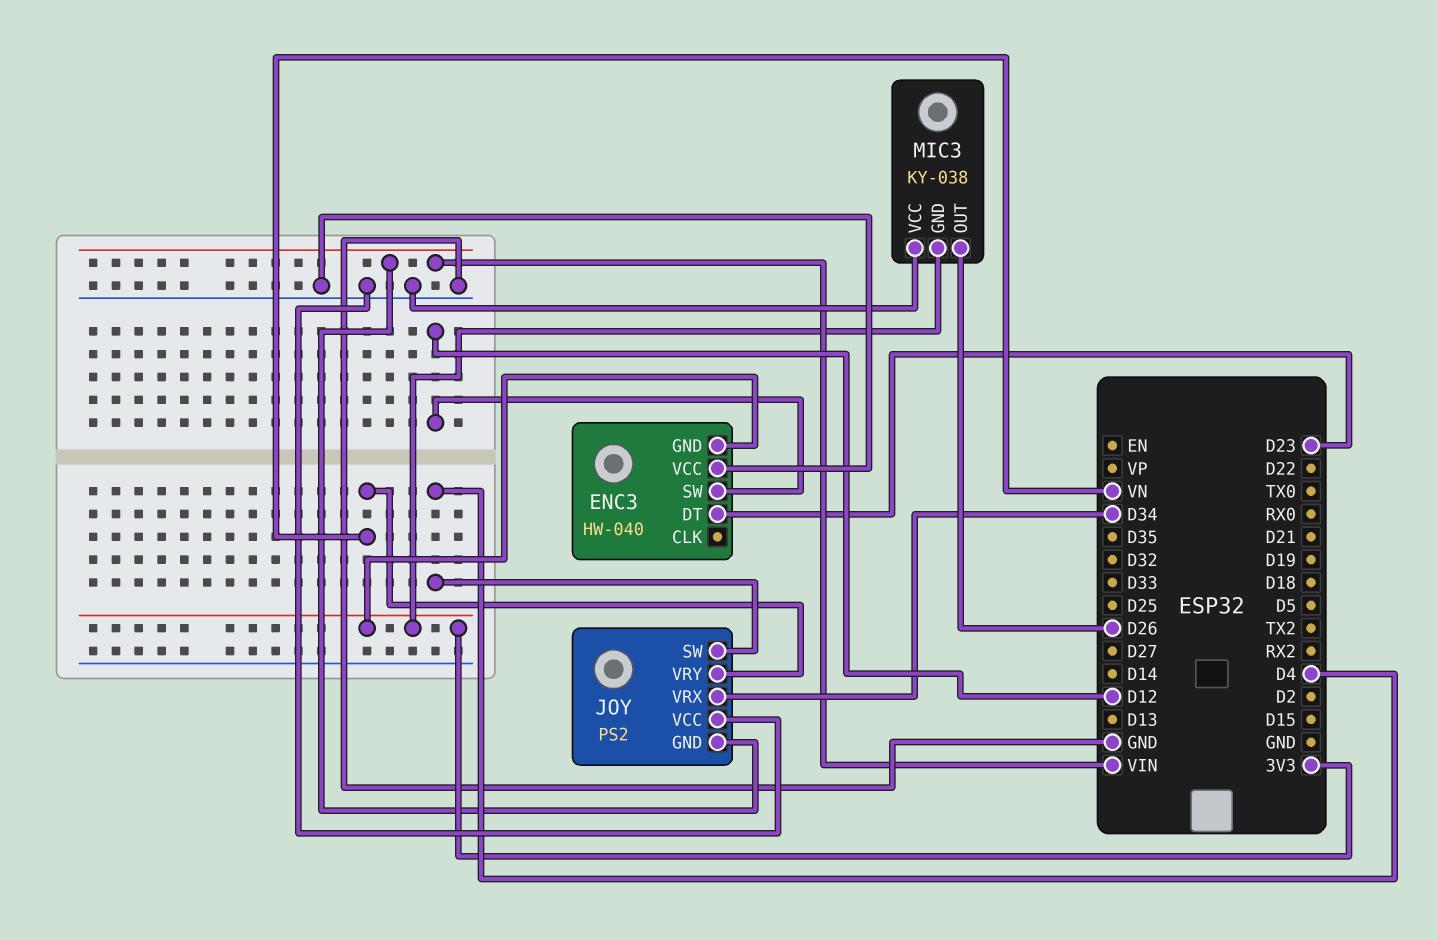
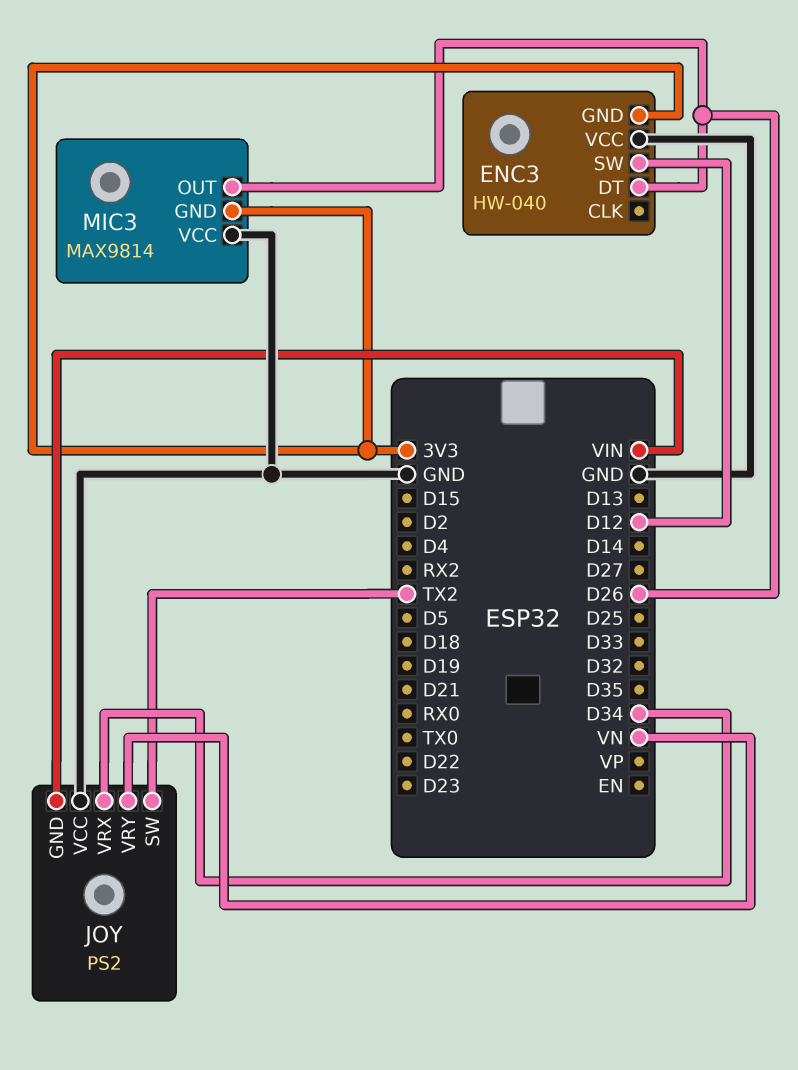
ENC3 pin DT: D23 -> D26
JOY pin SW: D4 -> TX2
MIC3: KY-038 -> MAX9814

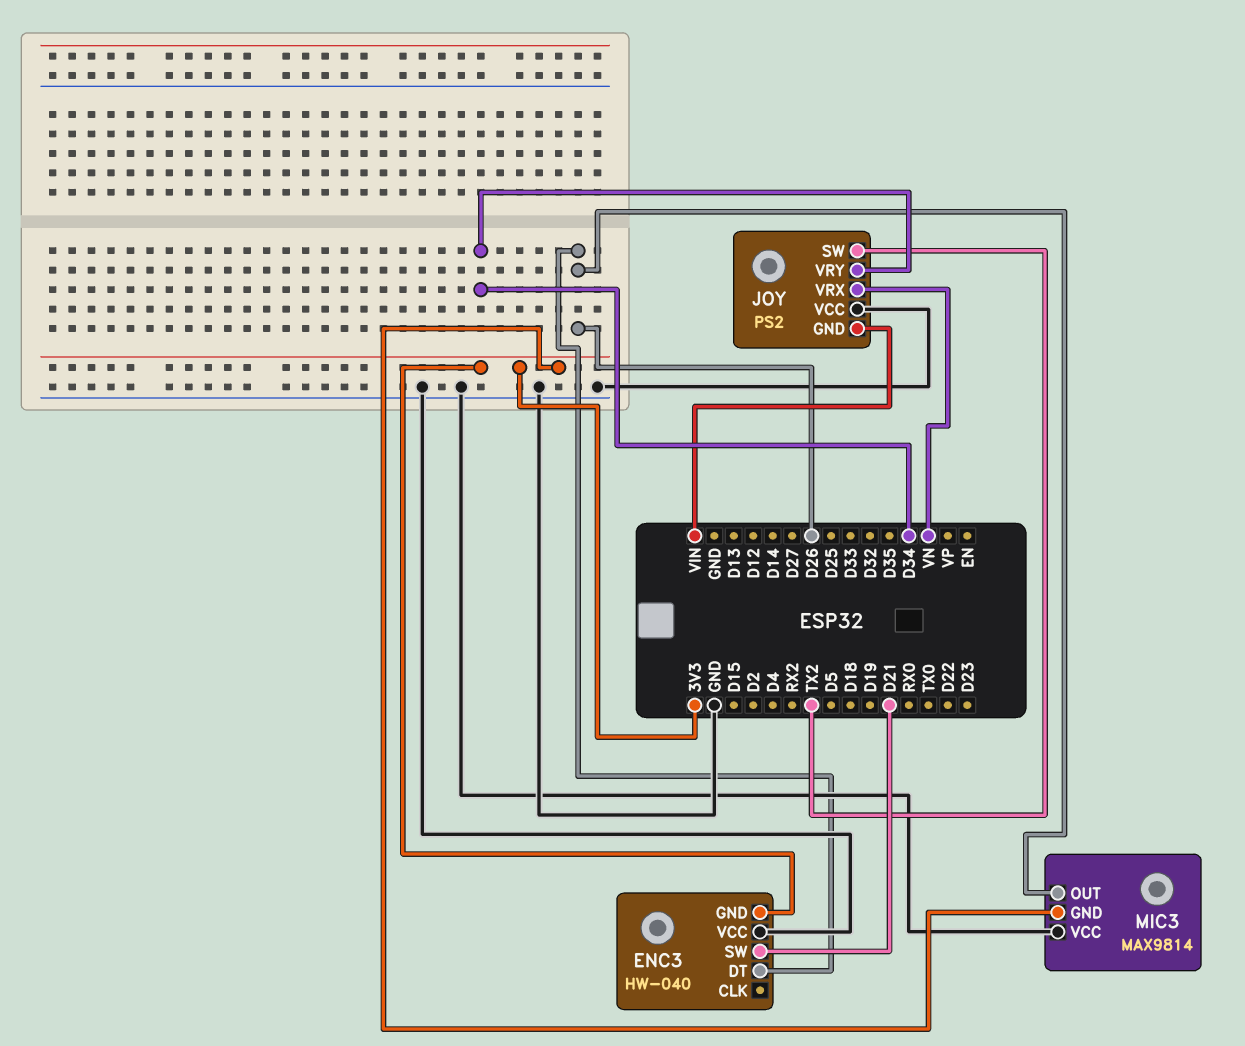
ENC3 pin SW: D12 -> D21
JOY pin VRX: D34 -> VN
JOY pin VRY: VN -> D34

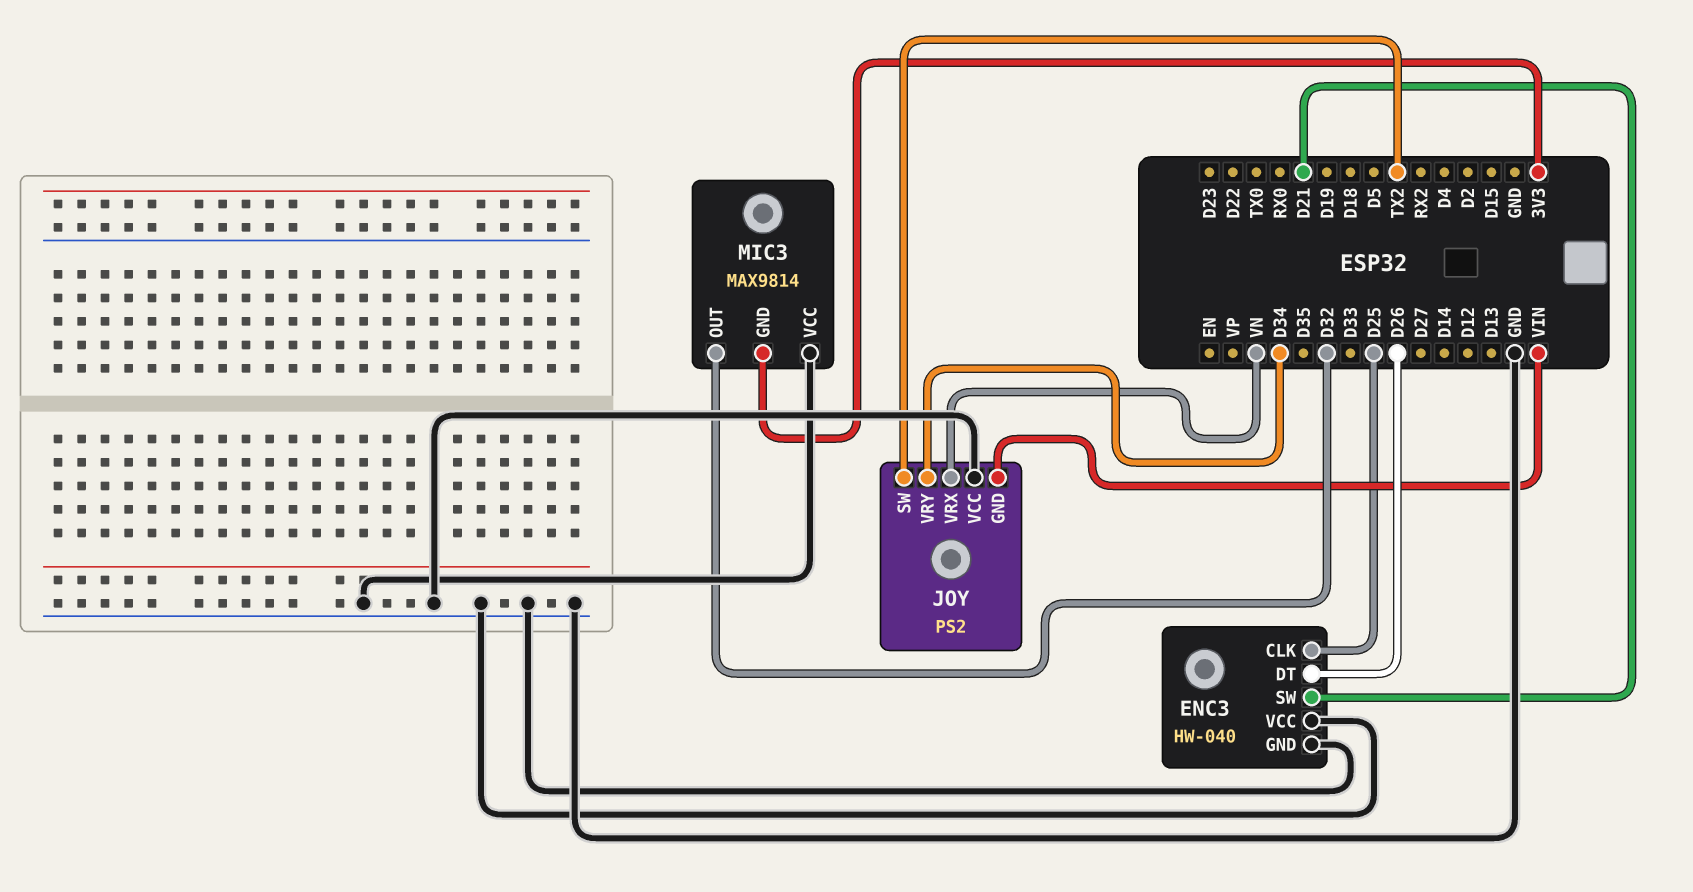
ENC3 pin CLK: none -> D25
ENC3 pin GND: 3V3 -> GND
MIC3 pin OUT: D26 -> D32

